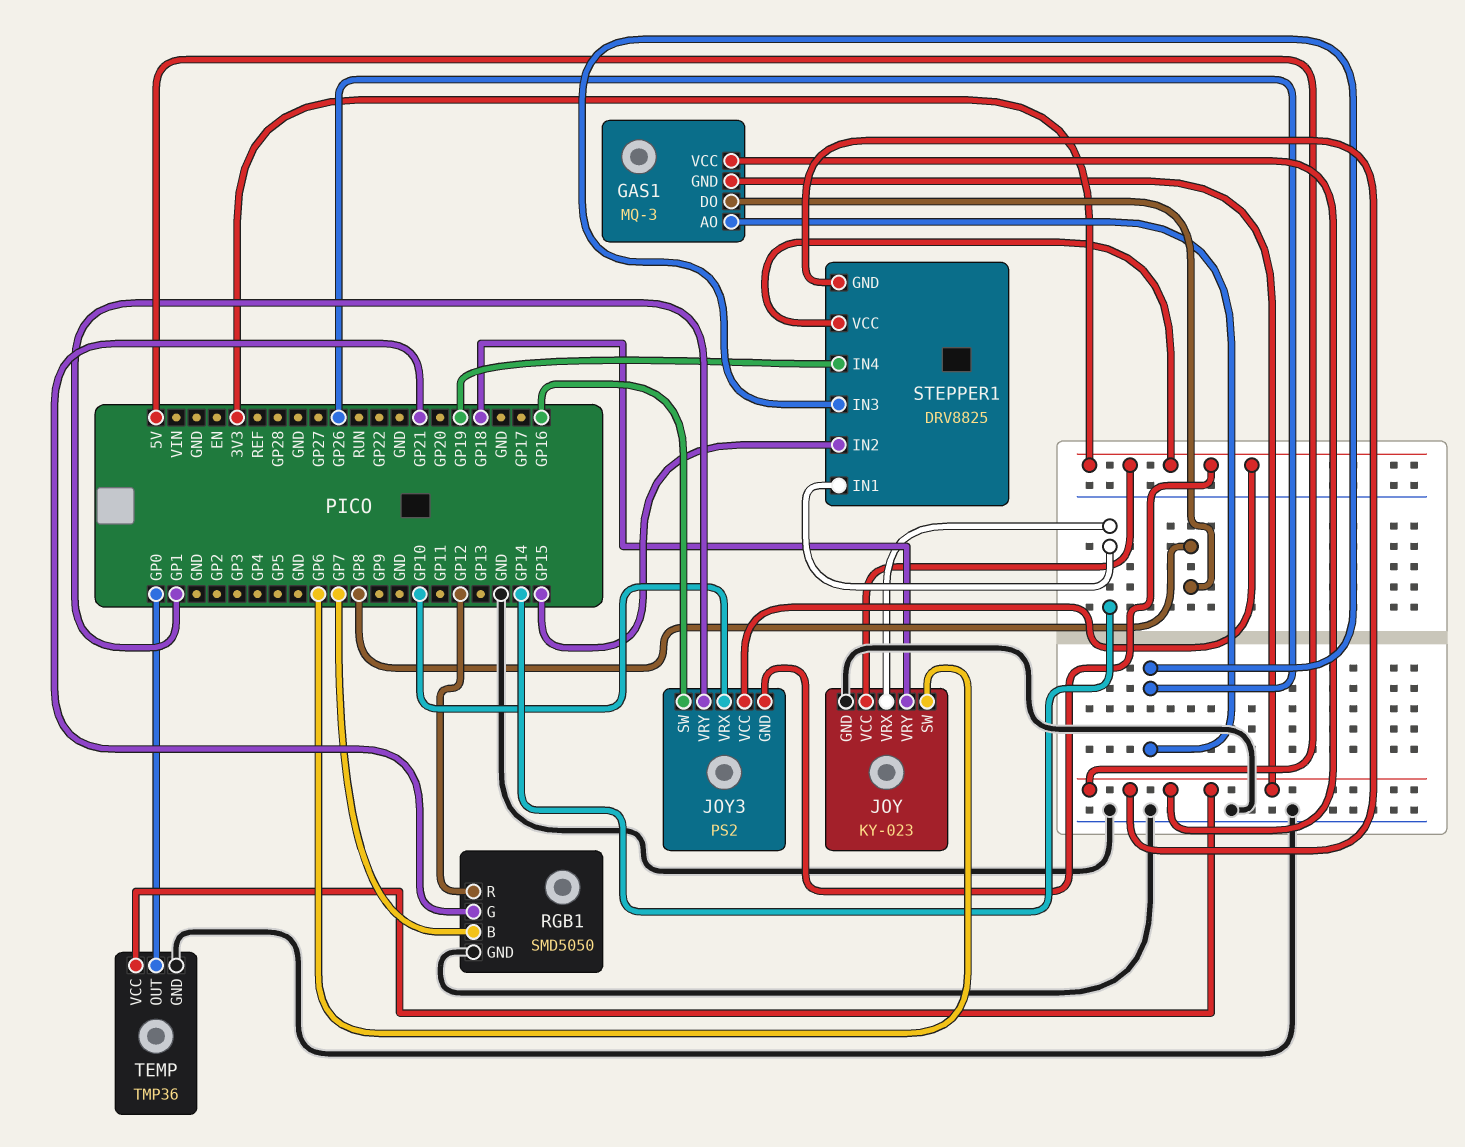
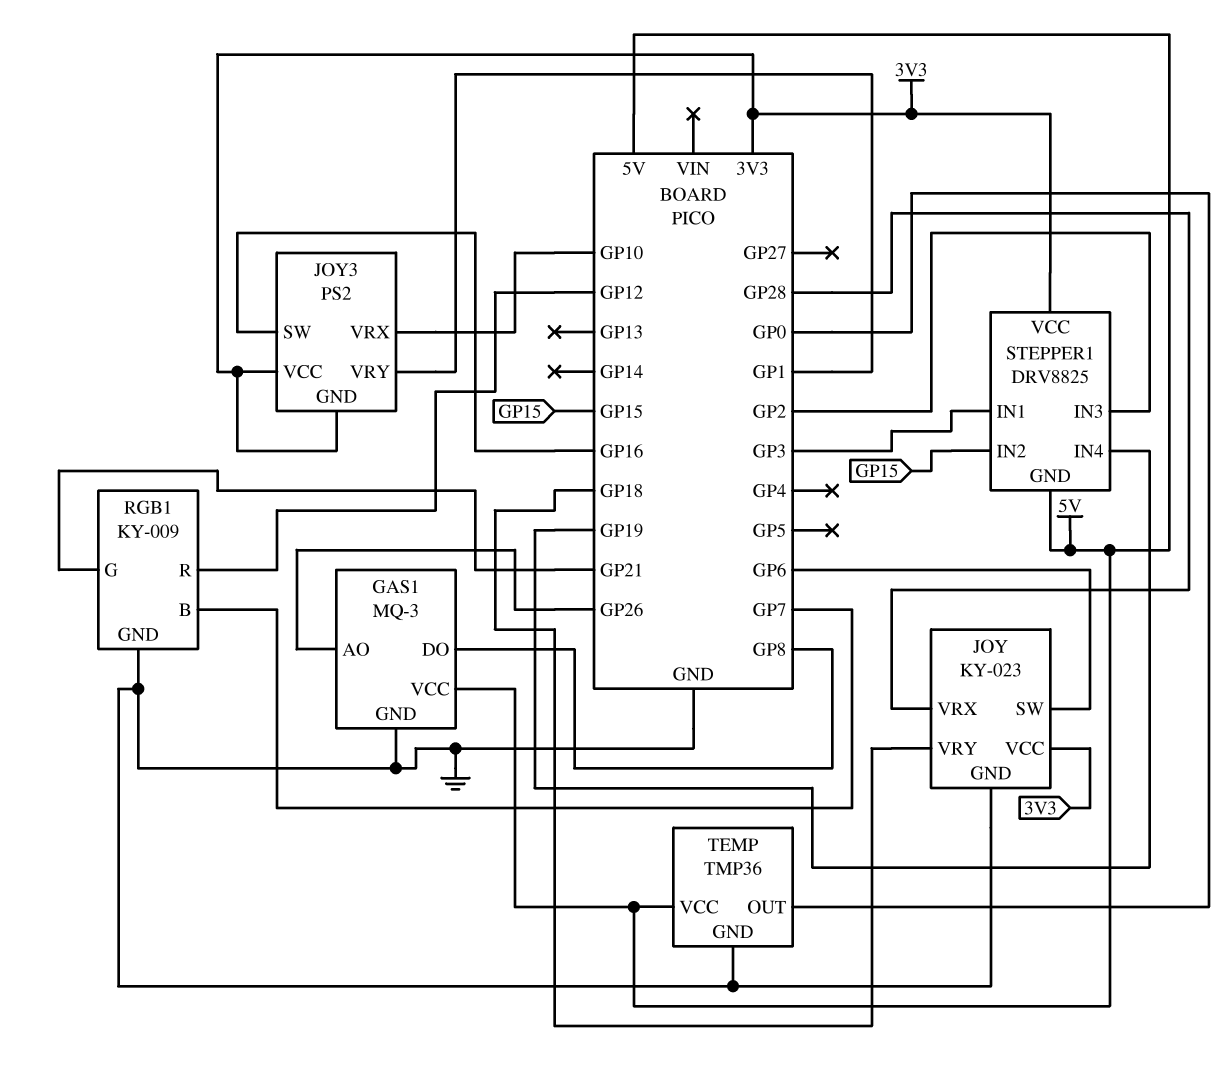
GAS1 pin GND: 5V -> GND
JOY pin VRX: GP14 -> GP28
RGB1: SMD5050 -> KY-009
STEPPER1 pin IN1: GP14 -> GP3
STEPPER1 pin IN3: GP26 -> GP2

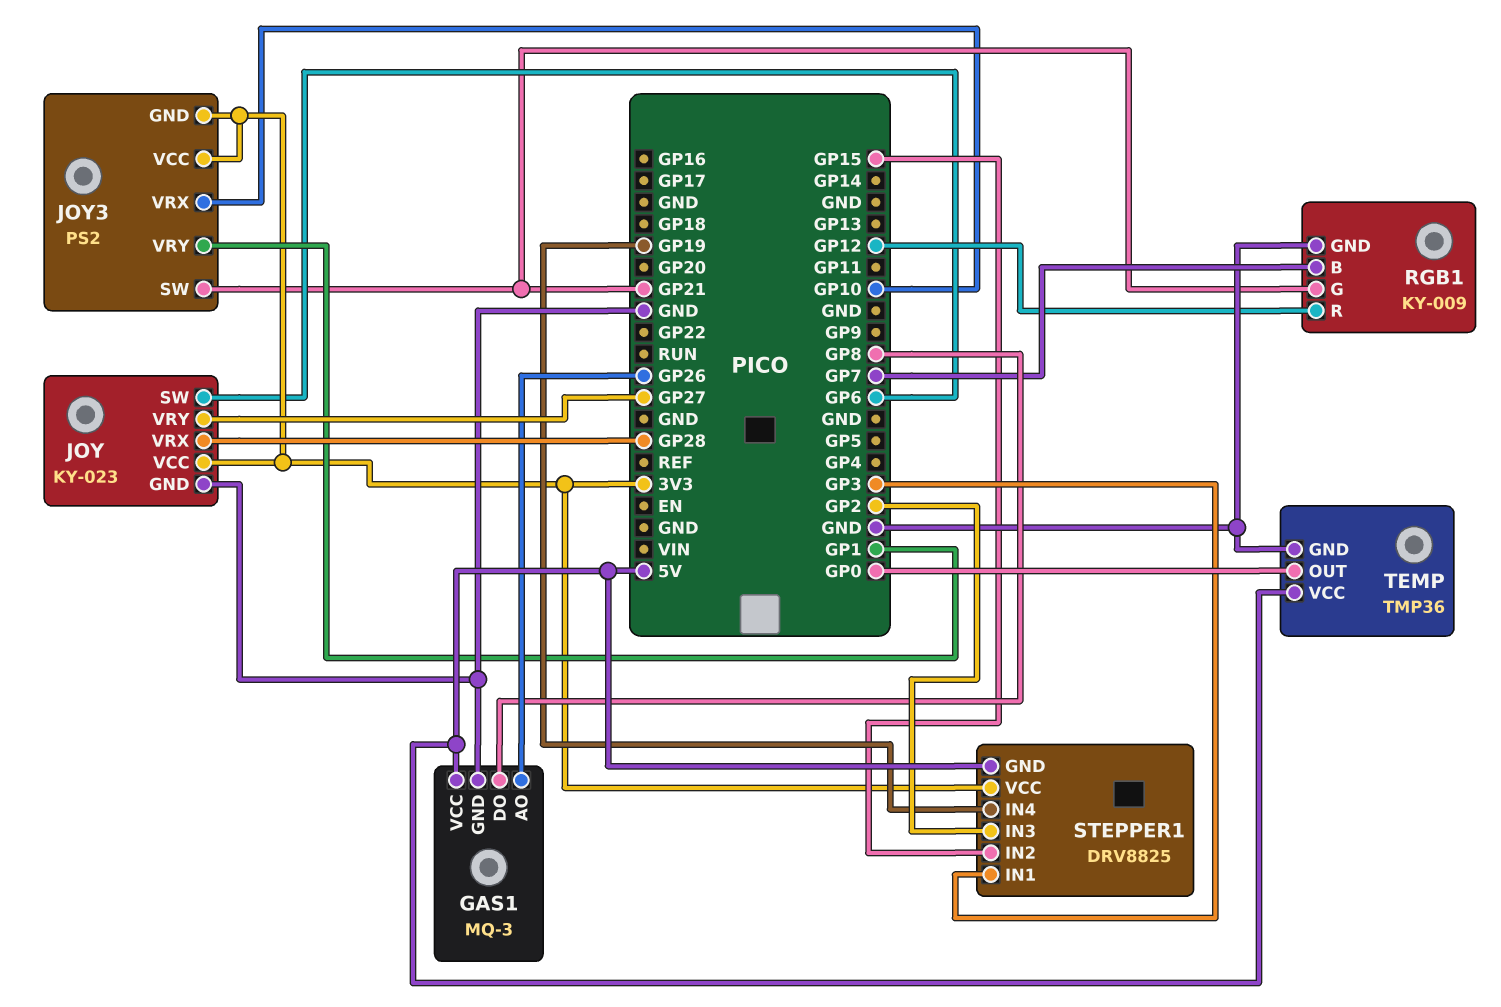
JOY pin VRY: GP18 -> GP27
JOY3 pin SW: GP16 -> GP21

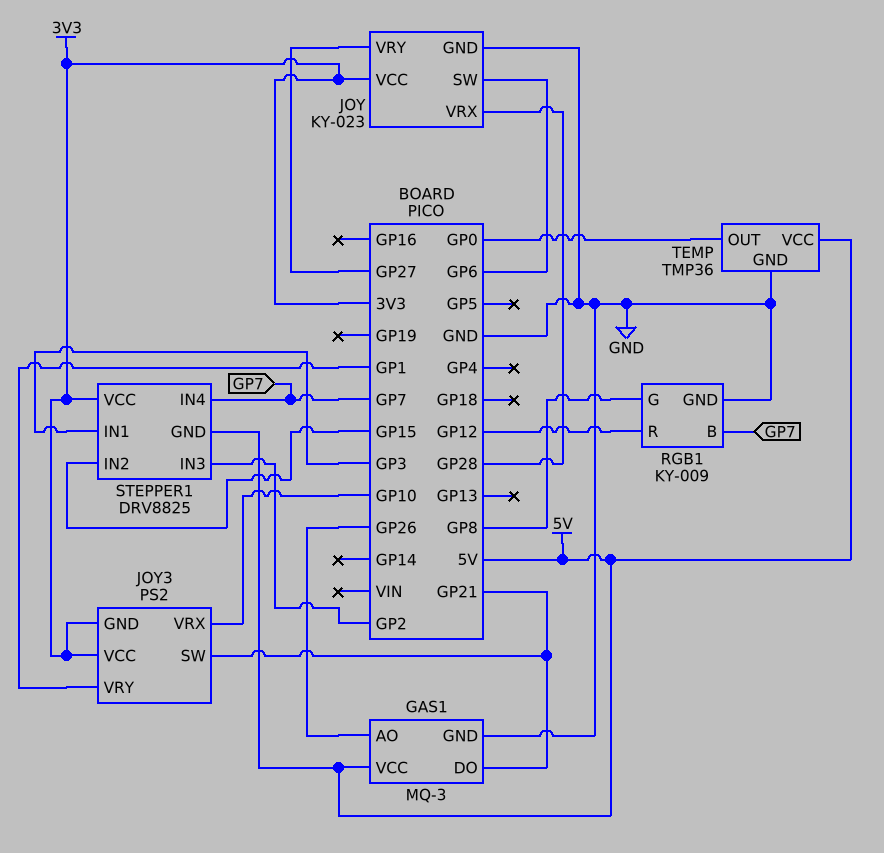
GAS1 pin DO: GP8 -> GP21
RGB1 pin G: GP21 -> GP8
STEPPER1 pin IN4: GP19 -> GP7

